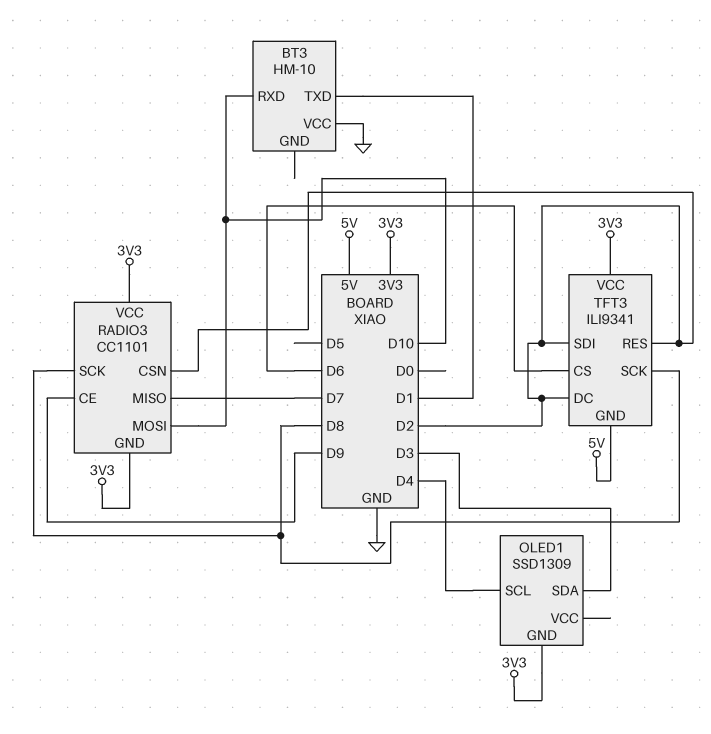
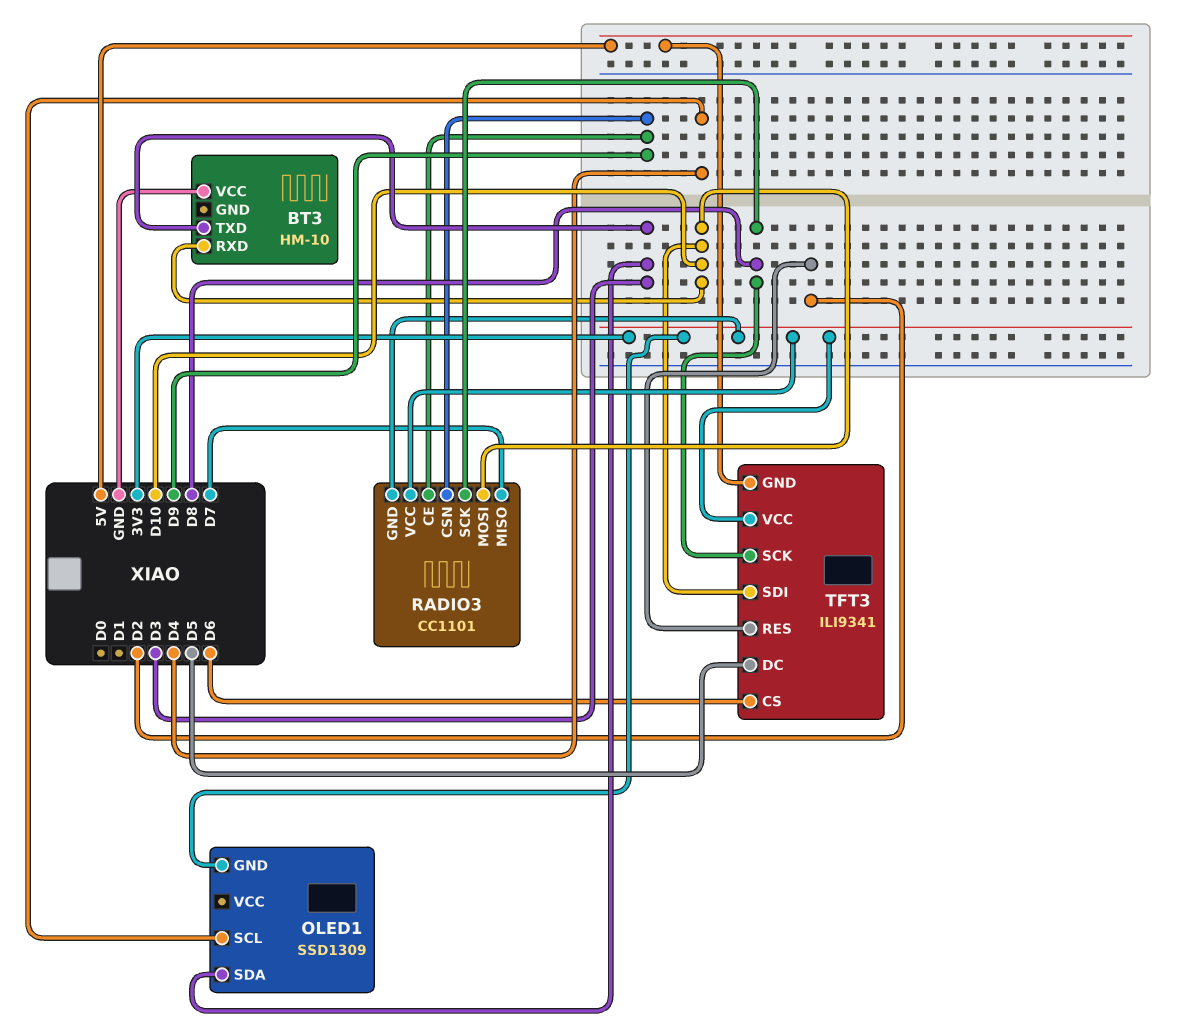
BT3 pin TXD: D1 -> D3
RADIO3 pin CSN: D2 -> D9
TFT3 pin DC: D2 -> D5
TFT3 pin SDI: D2 -> D10

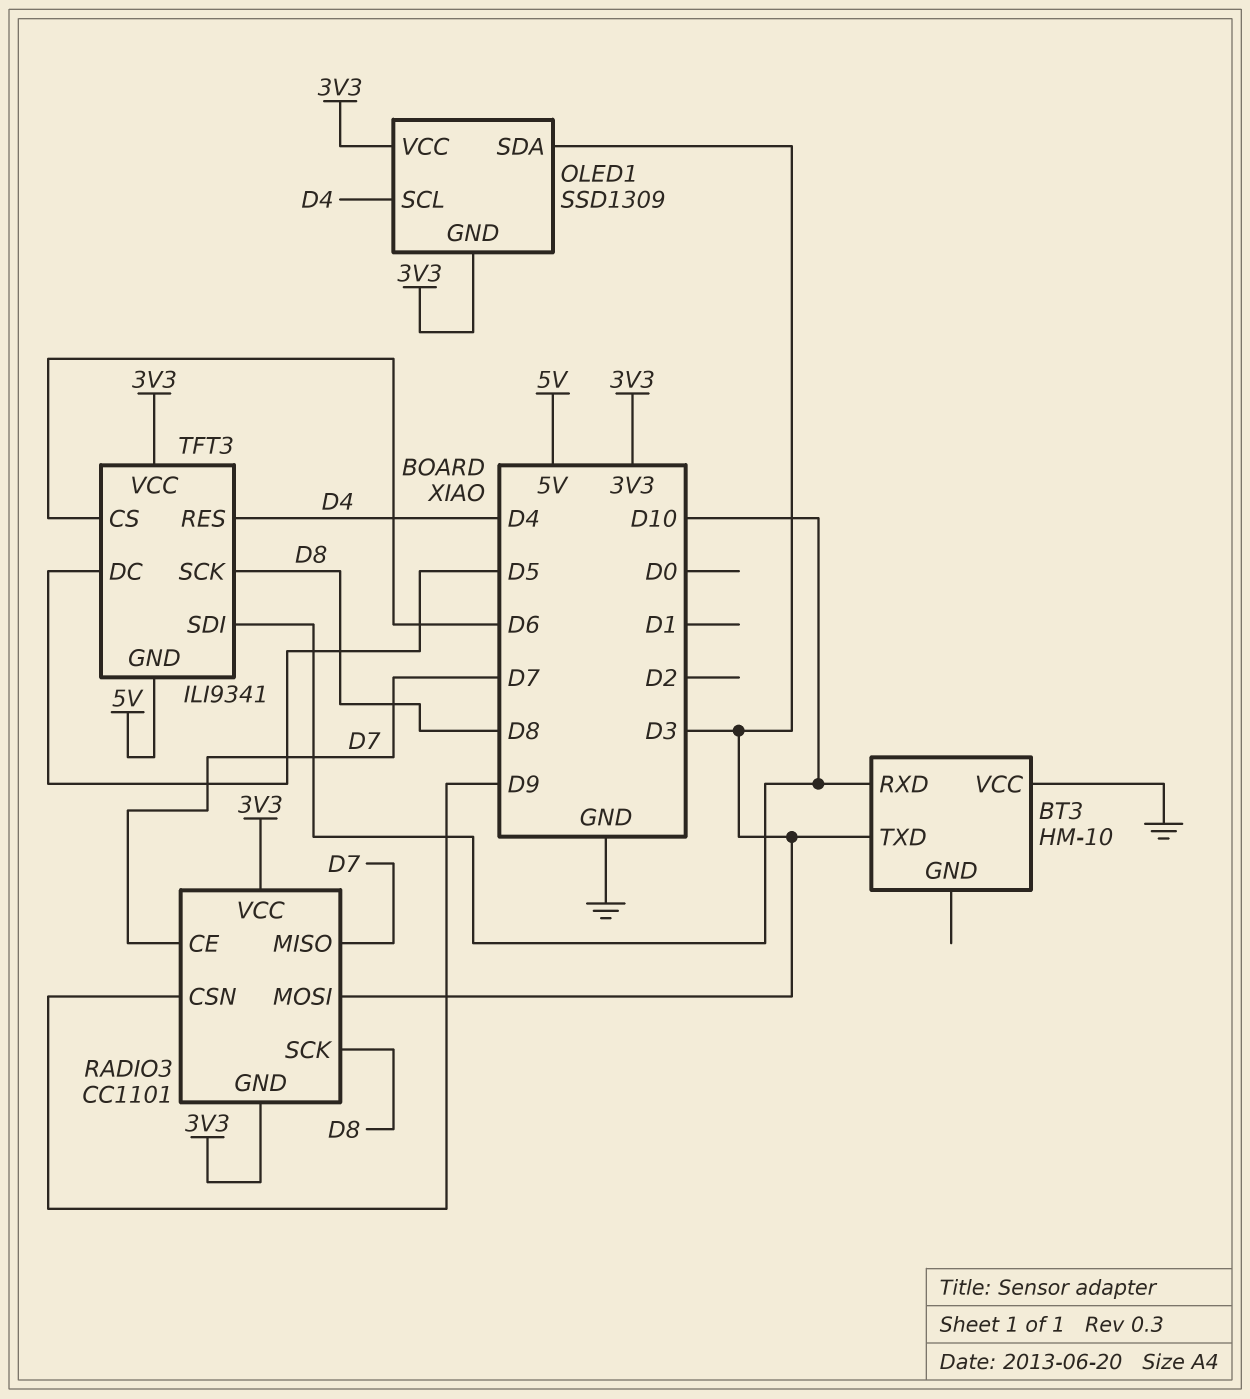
OLED1 pin VCC: none -> 3V3
RADIO3 pin CE: D9 -> D7
RADIO3 pin MOSI: D10 -> D3
TFT3 pin RES: D2 -> D4

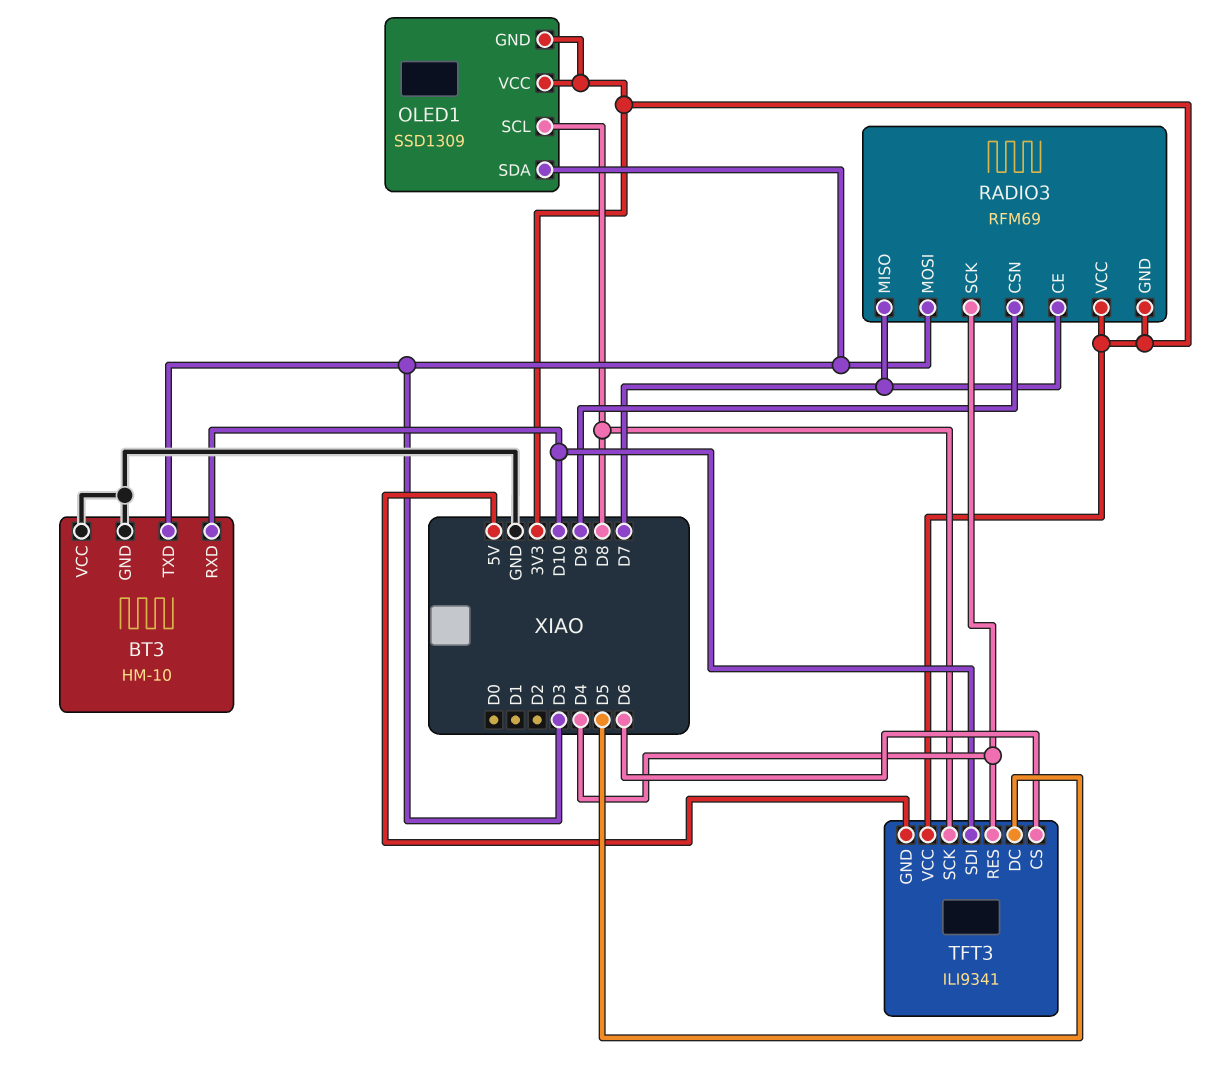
BT3 pin GND: none -> GND
OLED1 pin SCL: D4 -> D8
RADIO3: CC1101 -> RFM69
RADIO3 pin SCK: D8 -> D4

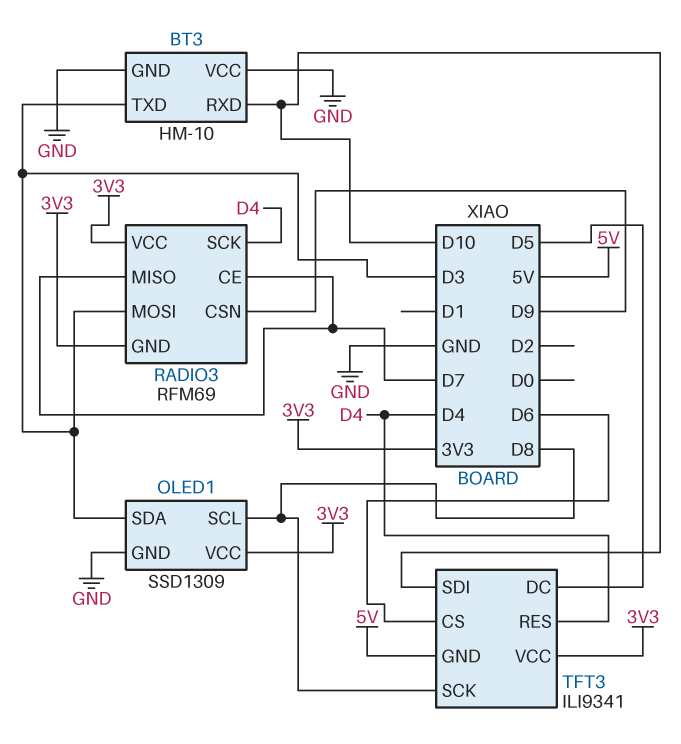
OLED1 pin GND: 3V3 -> GND

